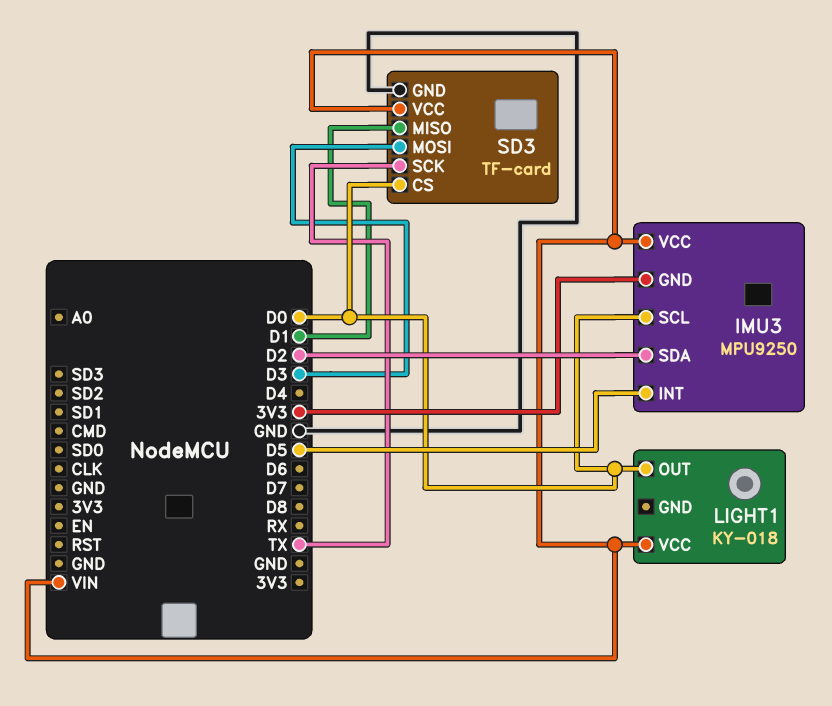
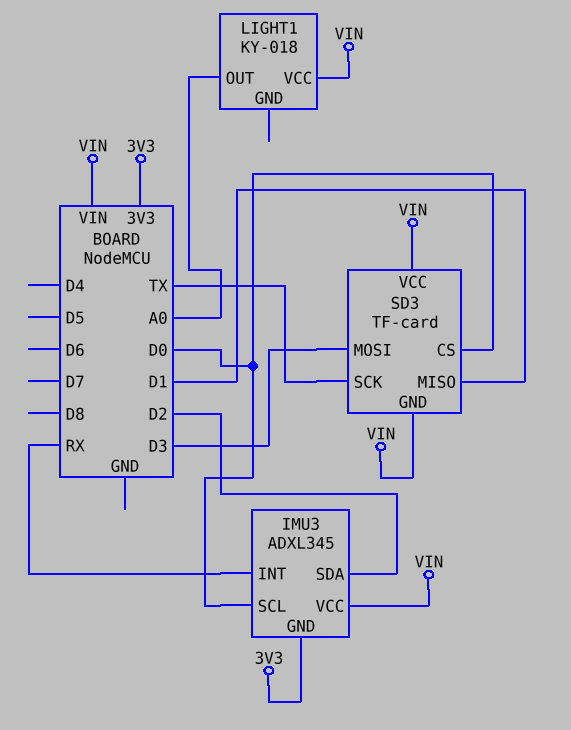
IMU3: MPU9250 -> ADXL345
IMU3 pin INT: D5 -> RX
LIGHT1 pin OUT: D0 -> A0
SD3 pin GND: GND -> VIN

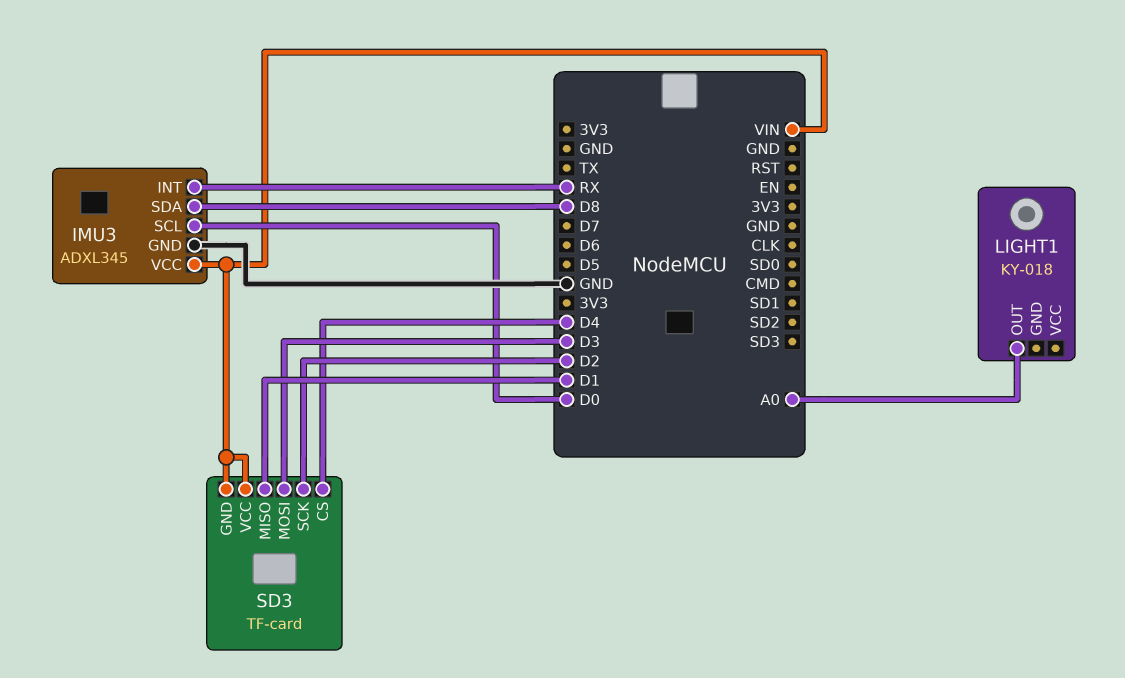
IMU3 pin GND: 3V3 -> GND
IMU3 pin SDA: D2 -> D8
LIGHT1 pin VCC: VIN -> none
SD3 pin CS: D0 -> D4
SD3 pin SCK: TX -> D2

